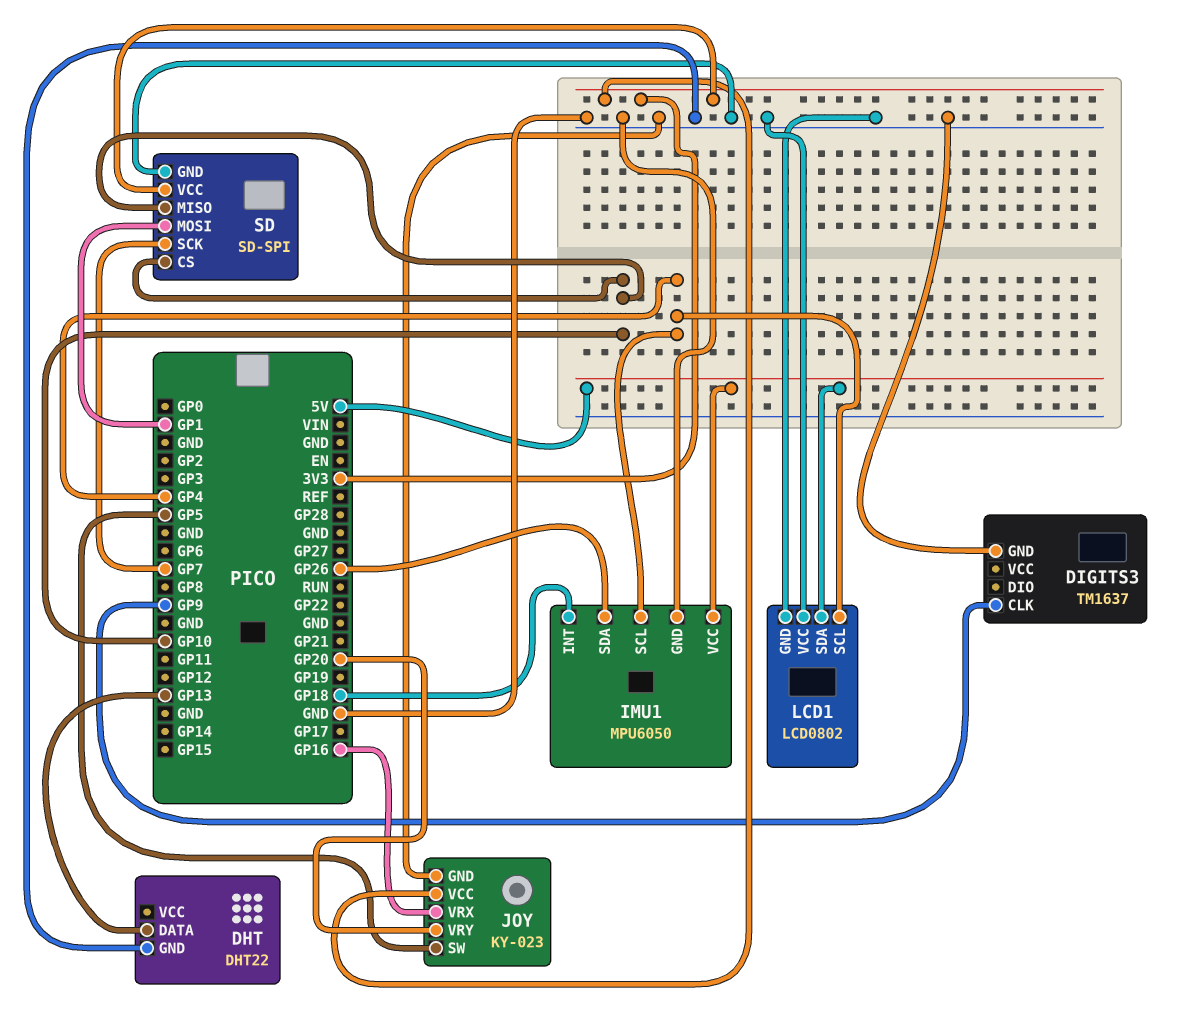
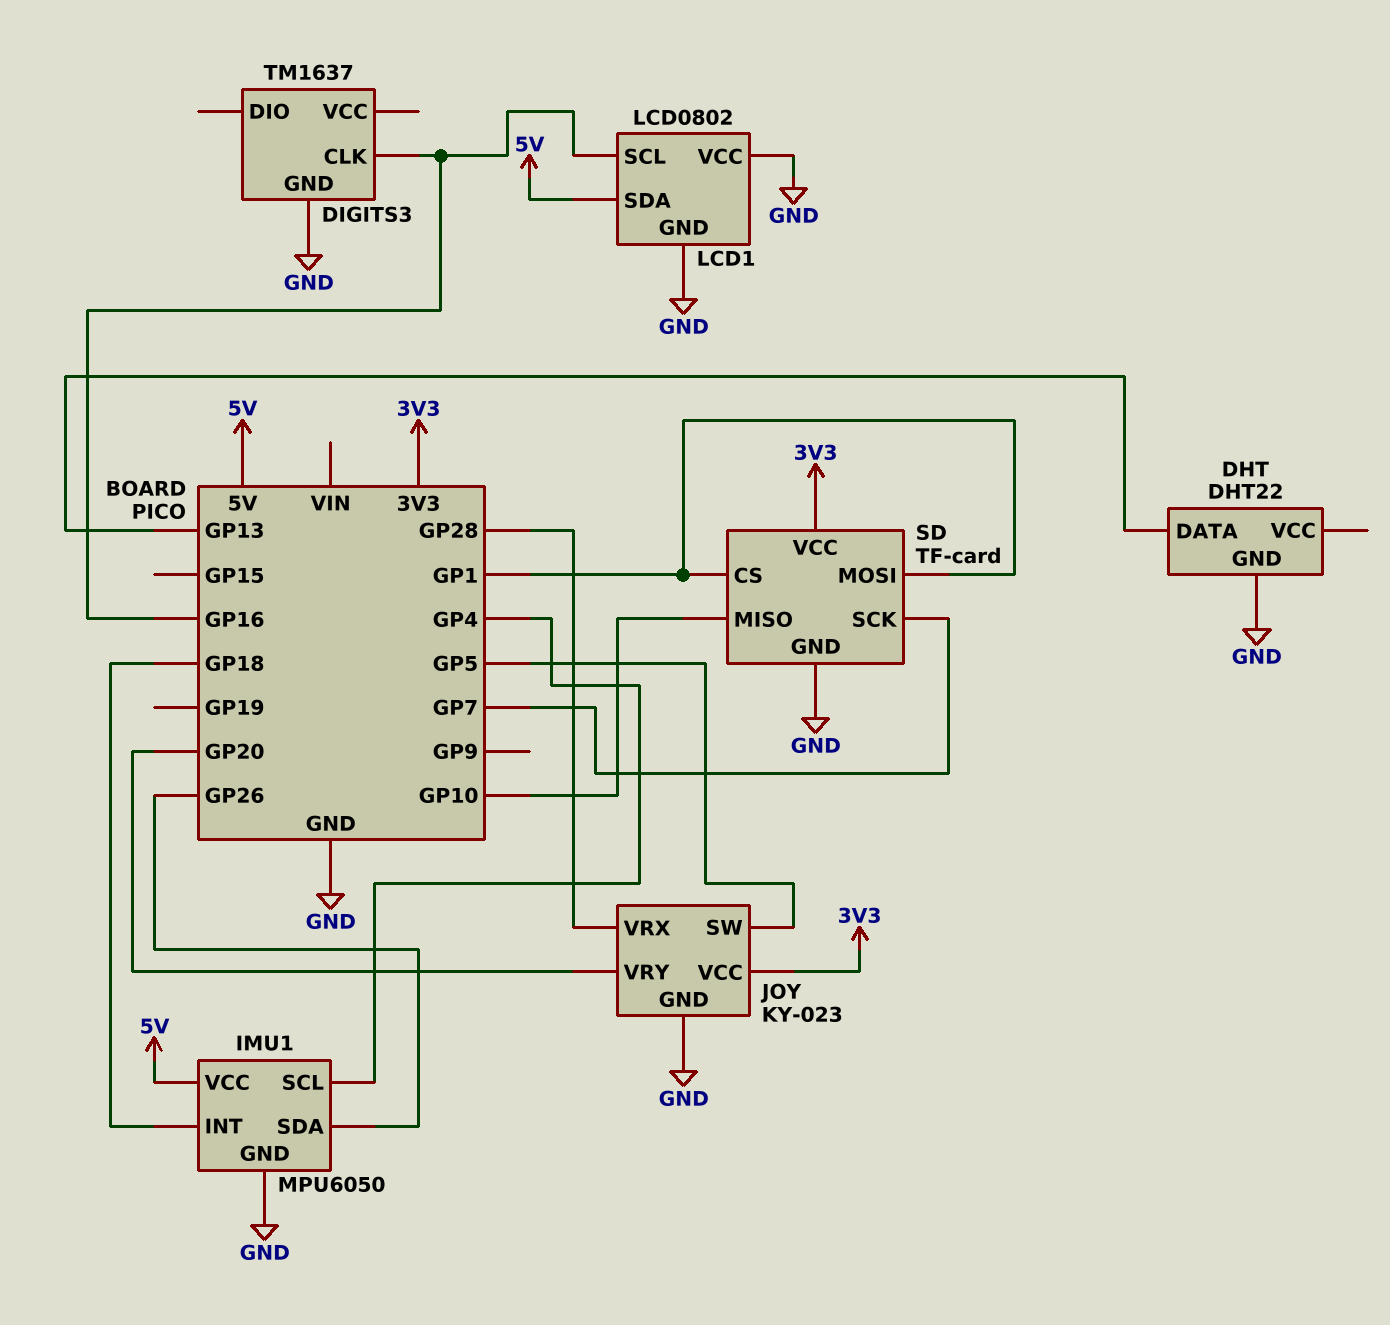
DIGITS3 pin CLK: GP9 -> GP16
JOY pin VRX: GP16 -> GP28
LCD1 pin SCL: GP4 -> GP16
SD: SD-SPI -> TF-card
SD pin CS: GP10 -> GP1

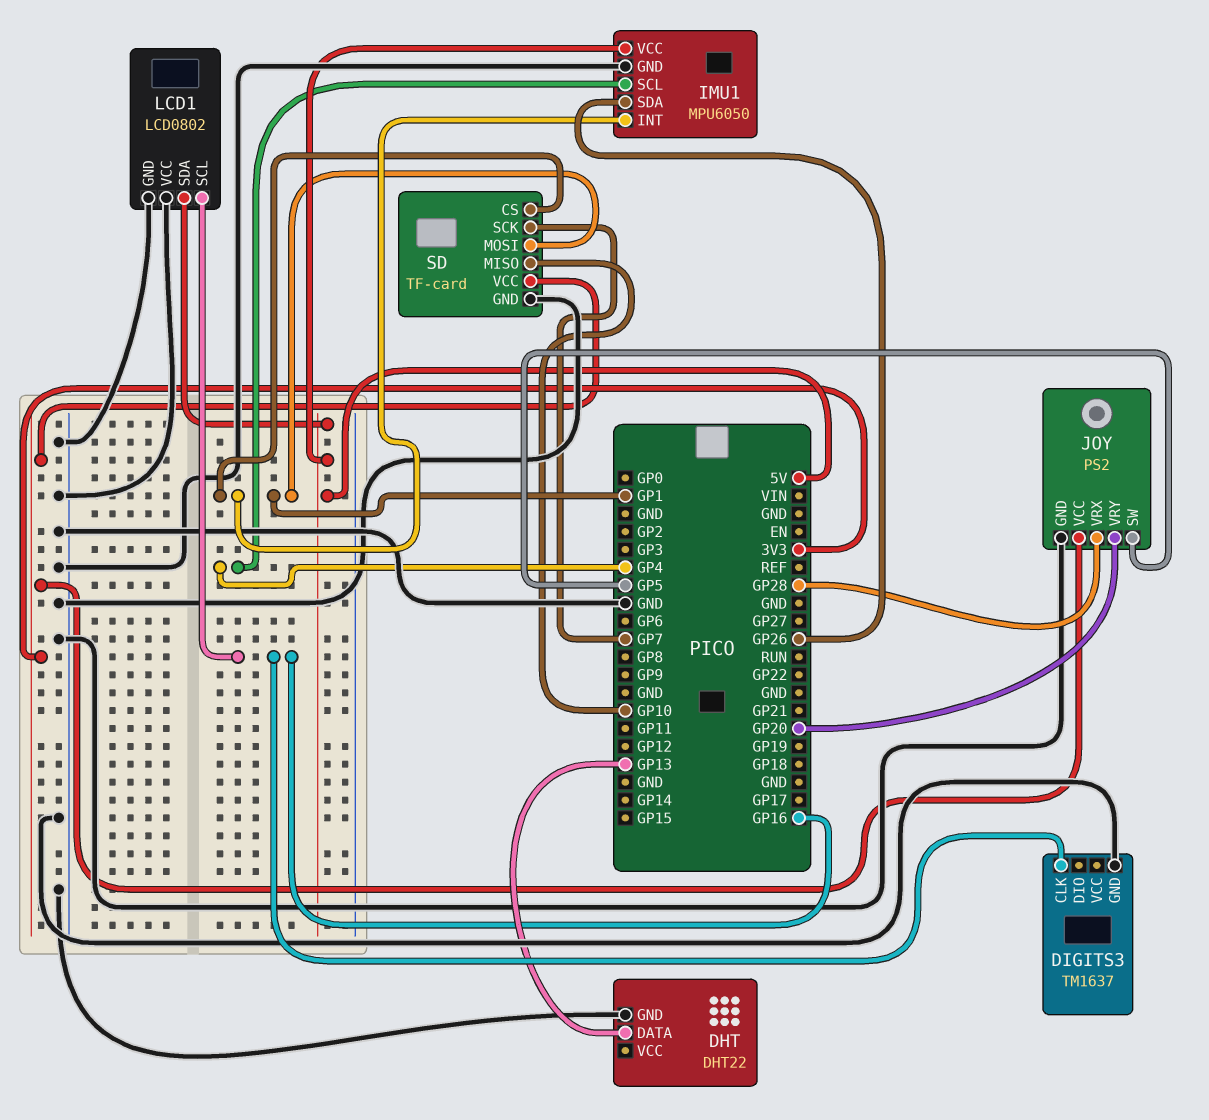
IMU1 pin INT: GP18 -> GP1
JOY: KY-023 -> PS2

